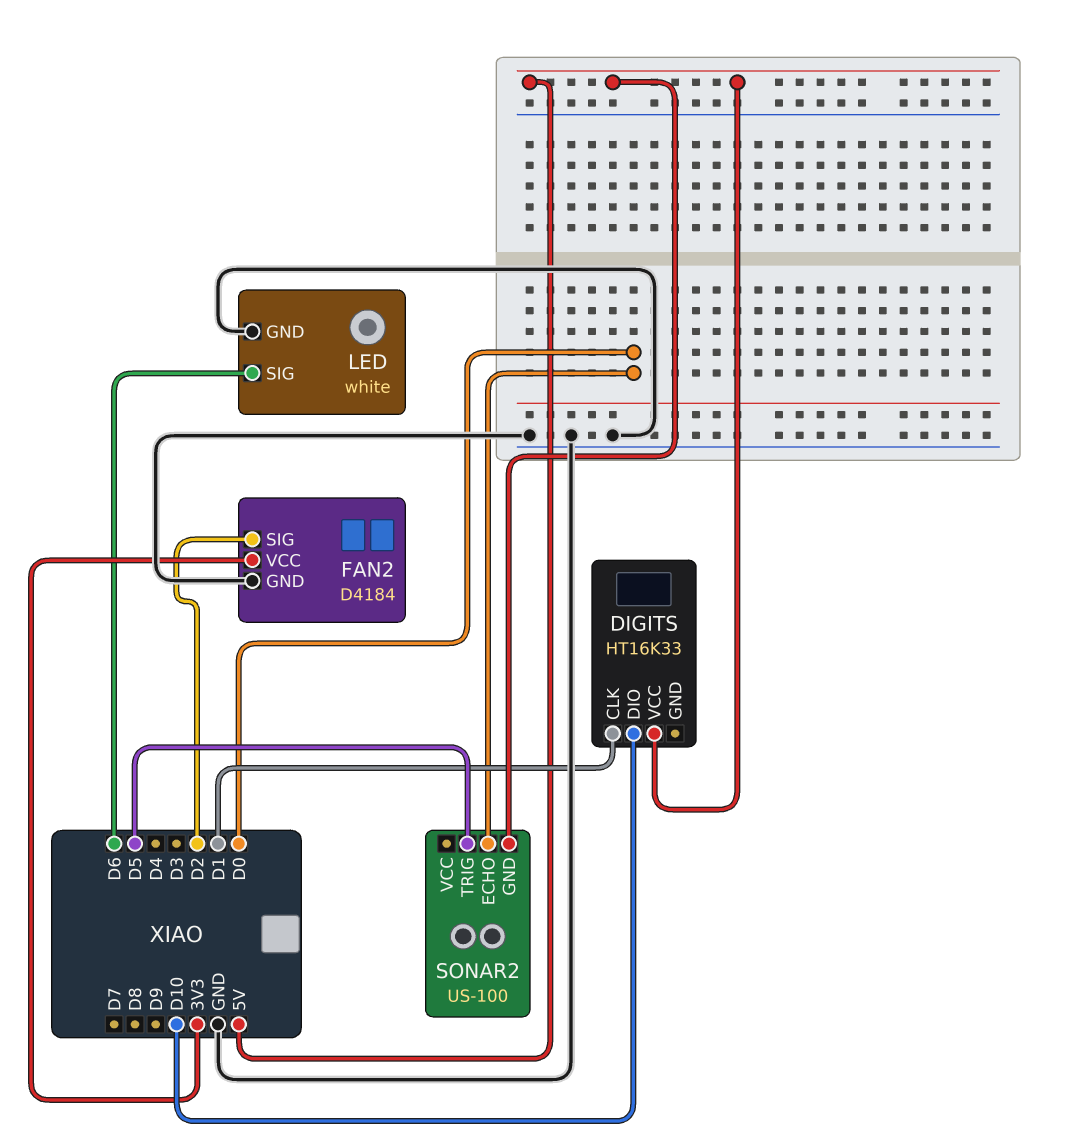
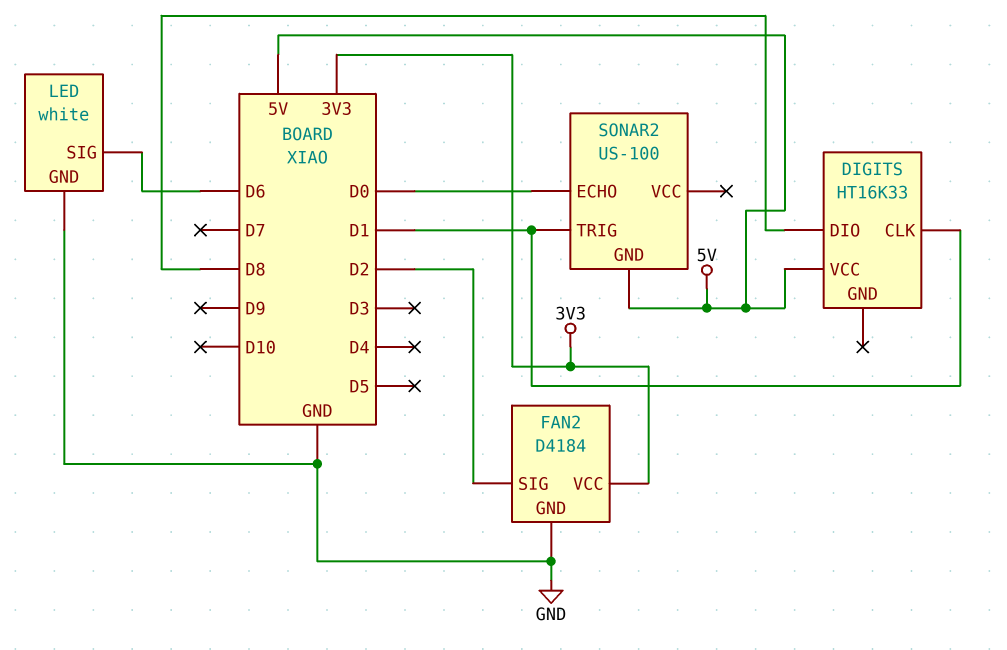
DIGITS pin DIO: D10 -> D8
SONAR2 pin TRIG: D5 -> D1

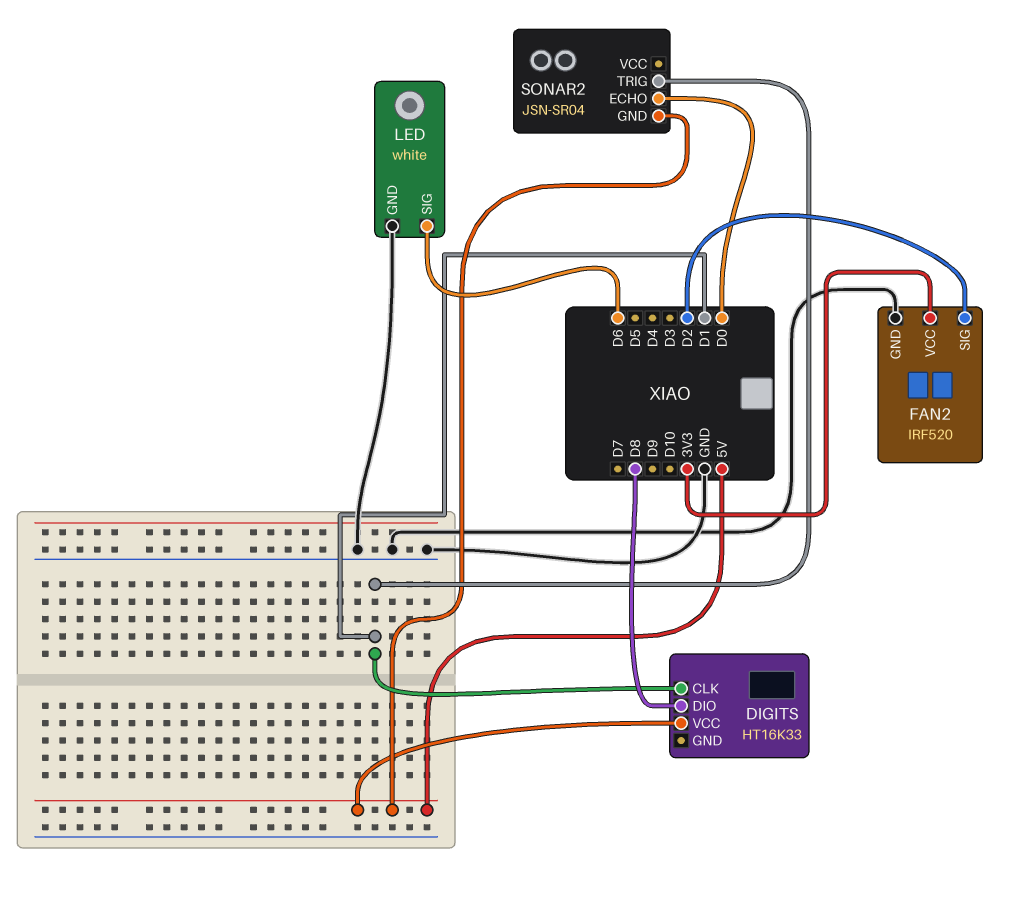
FAN2: D4184 -> IRF520
SONAR2: US-100 -> JSN-SR04

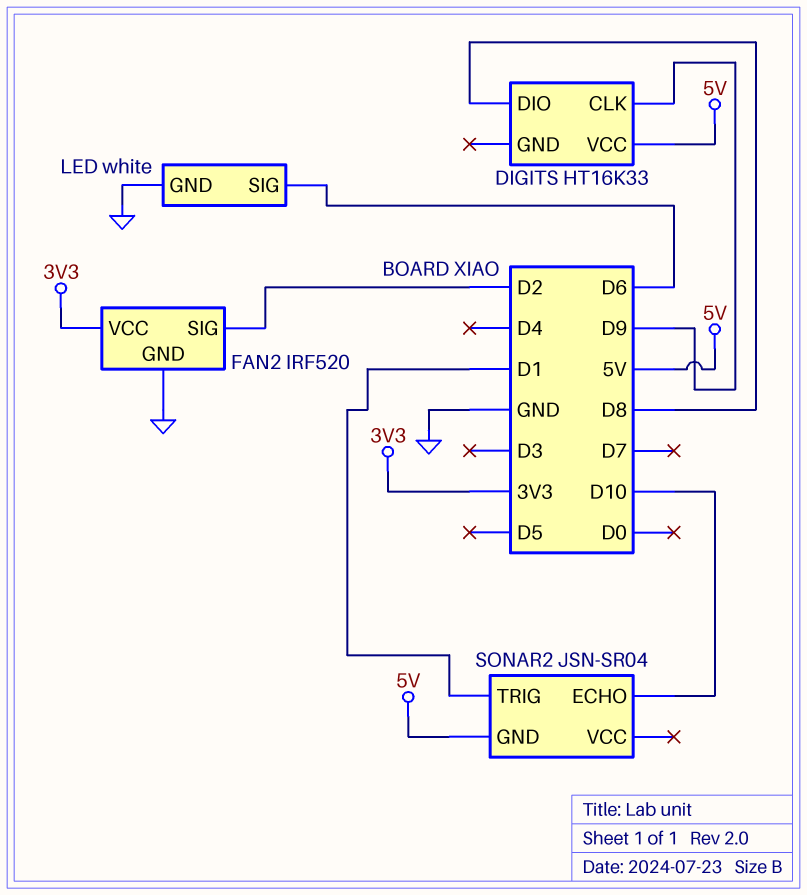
DIGITS pin CLK: D1 -> D9
SONAR2 pin ECHO: D0 -> D10

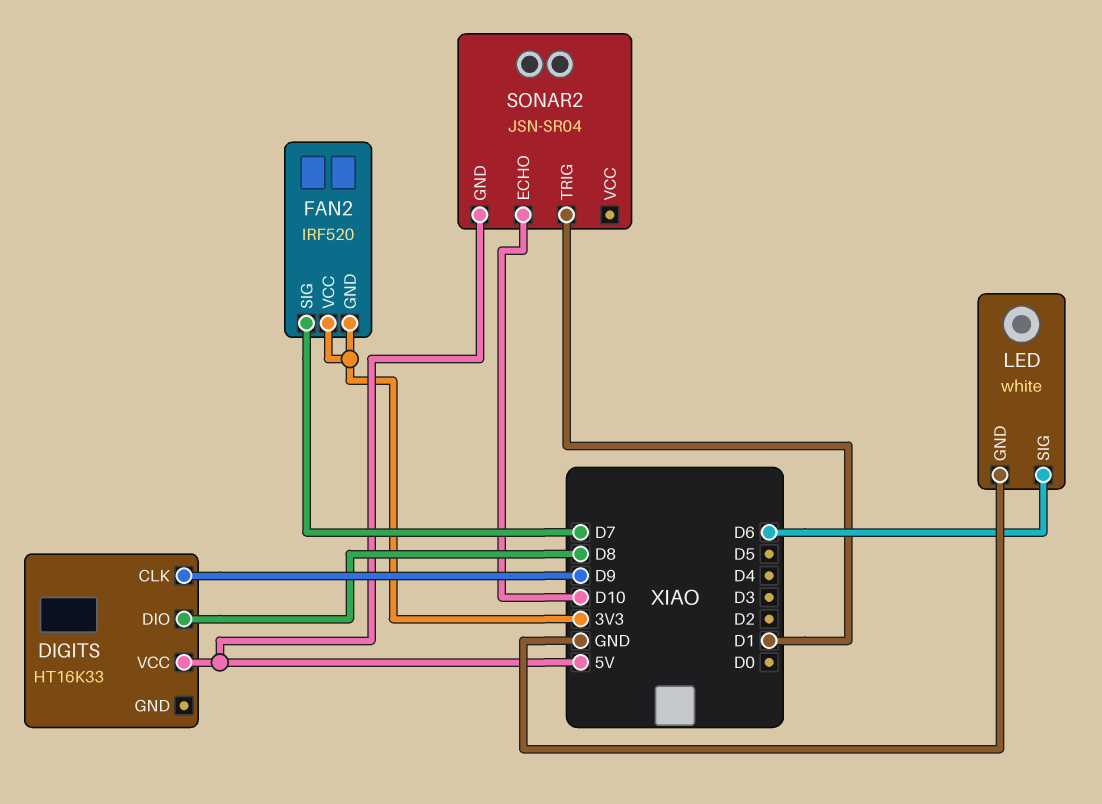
FAN2 pin GND: GND -> 3V3
FAN2 pin SIG: D2 -> D7

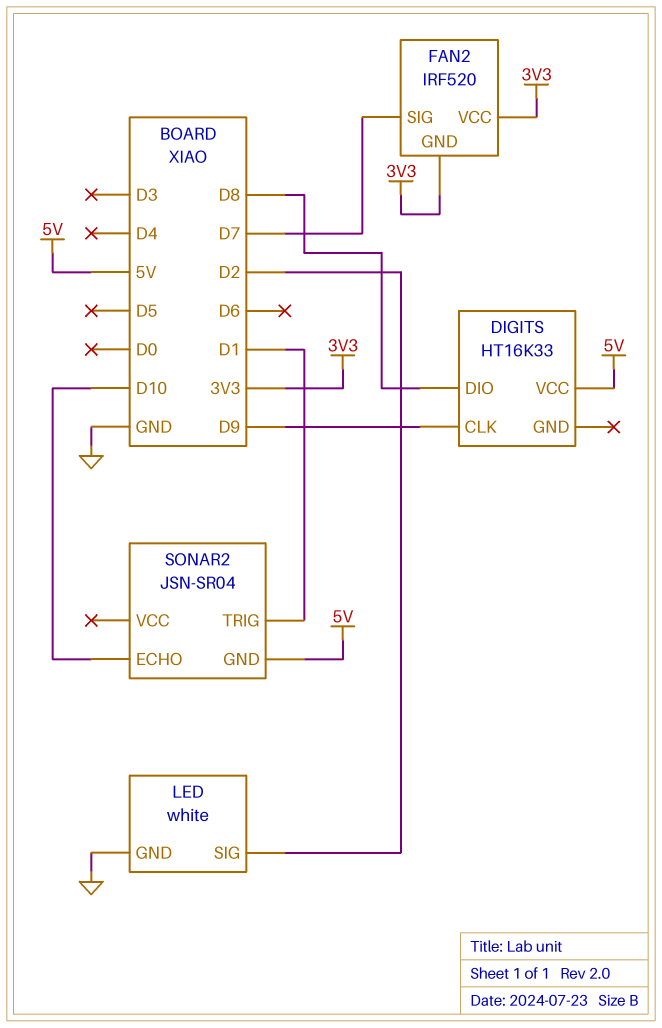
LED pin SIG: D6 -> D2

